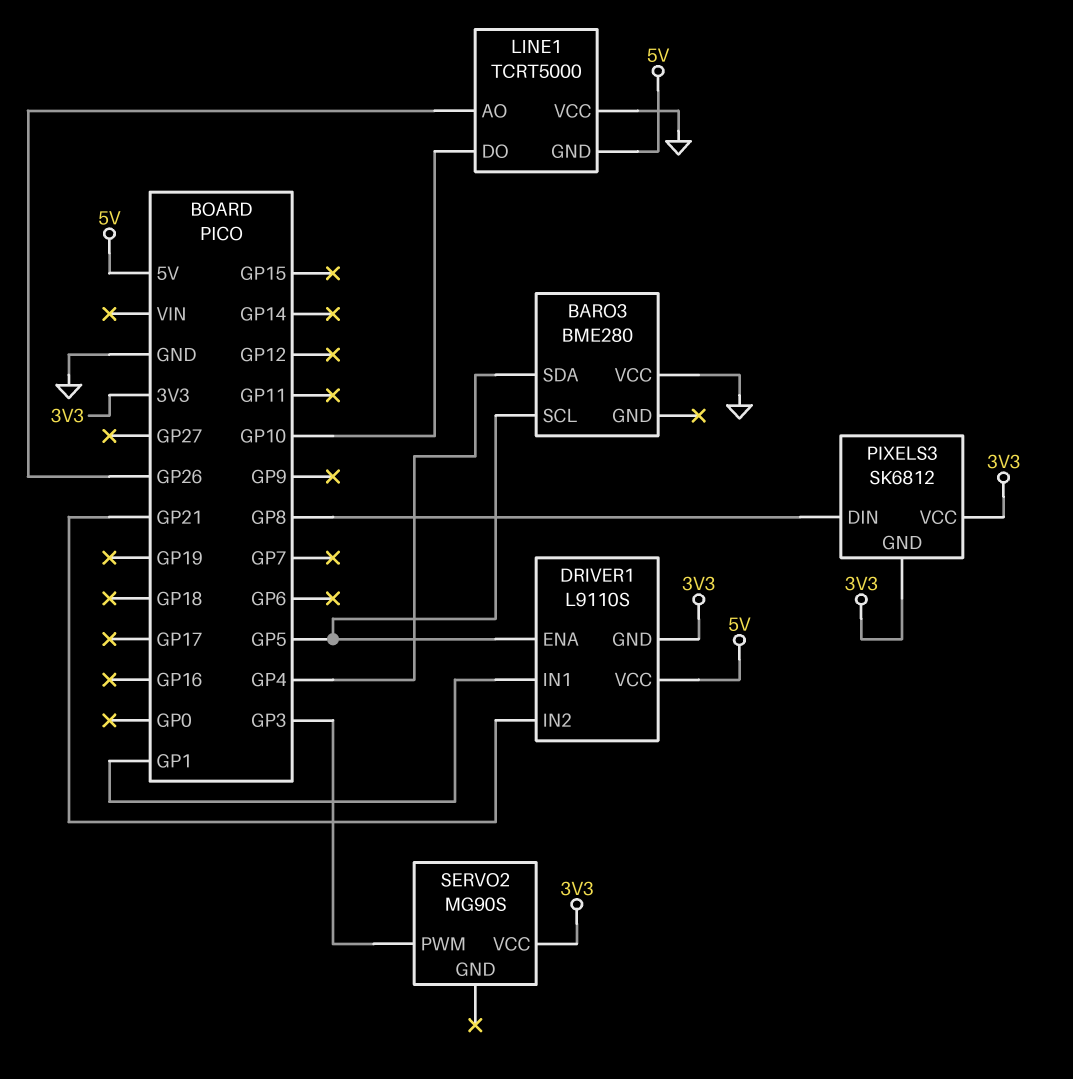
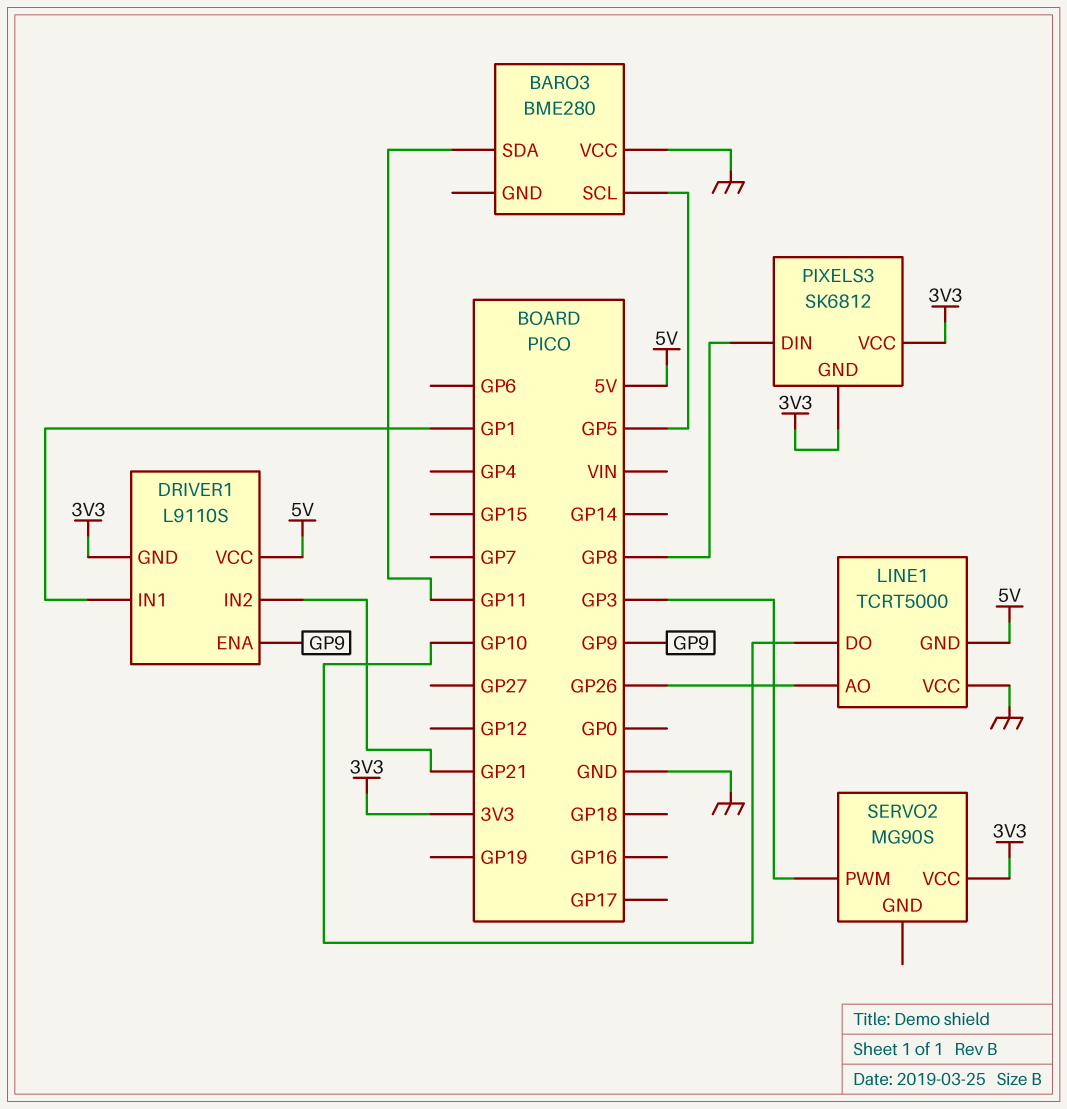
BARO3 pin SDA: GP4 -> GP11
DRIVER1 pin ENA: GP5 -> GP9

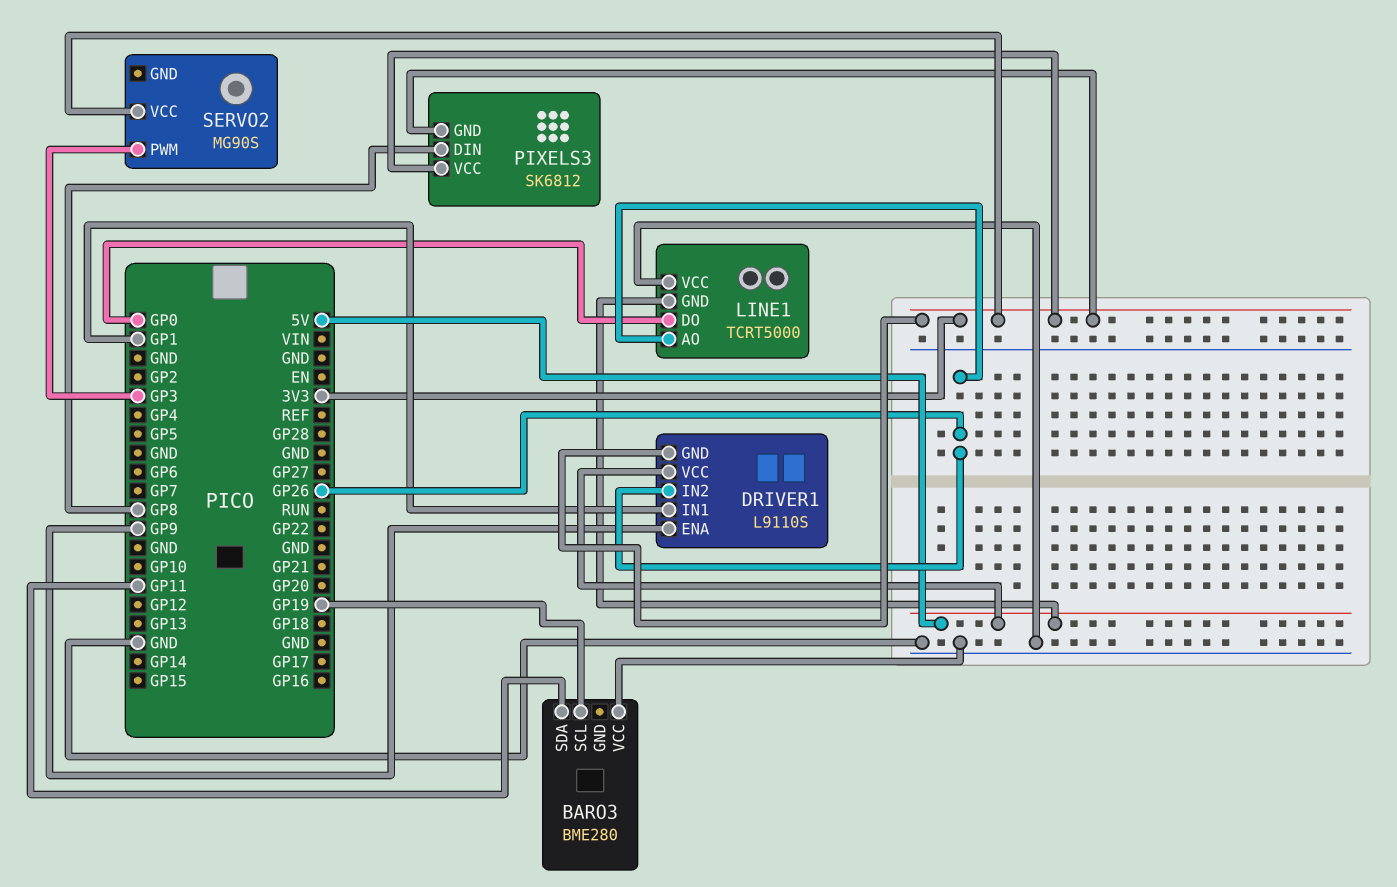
BARO3 pin SCL: GP5 -> GP19
DRIVER1 pin IN2: GP21 -> GP26
LINE1 pin DO: GP10 -> GP0

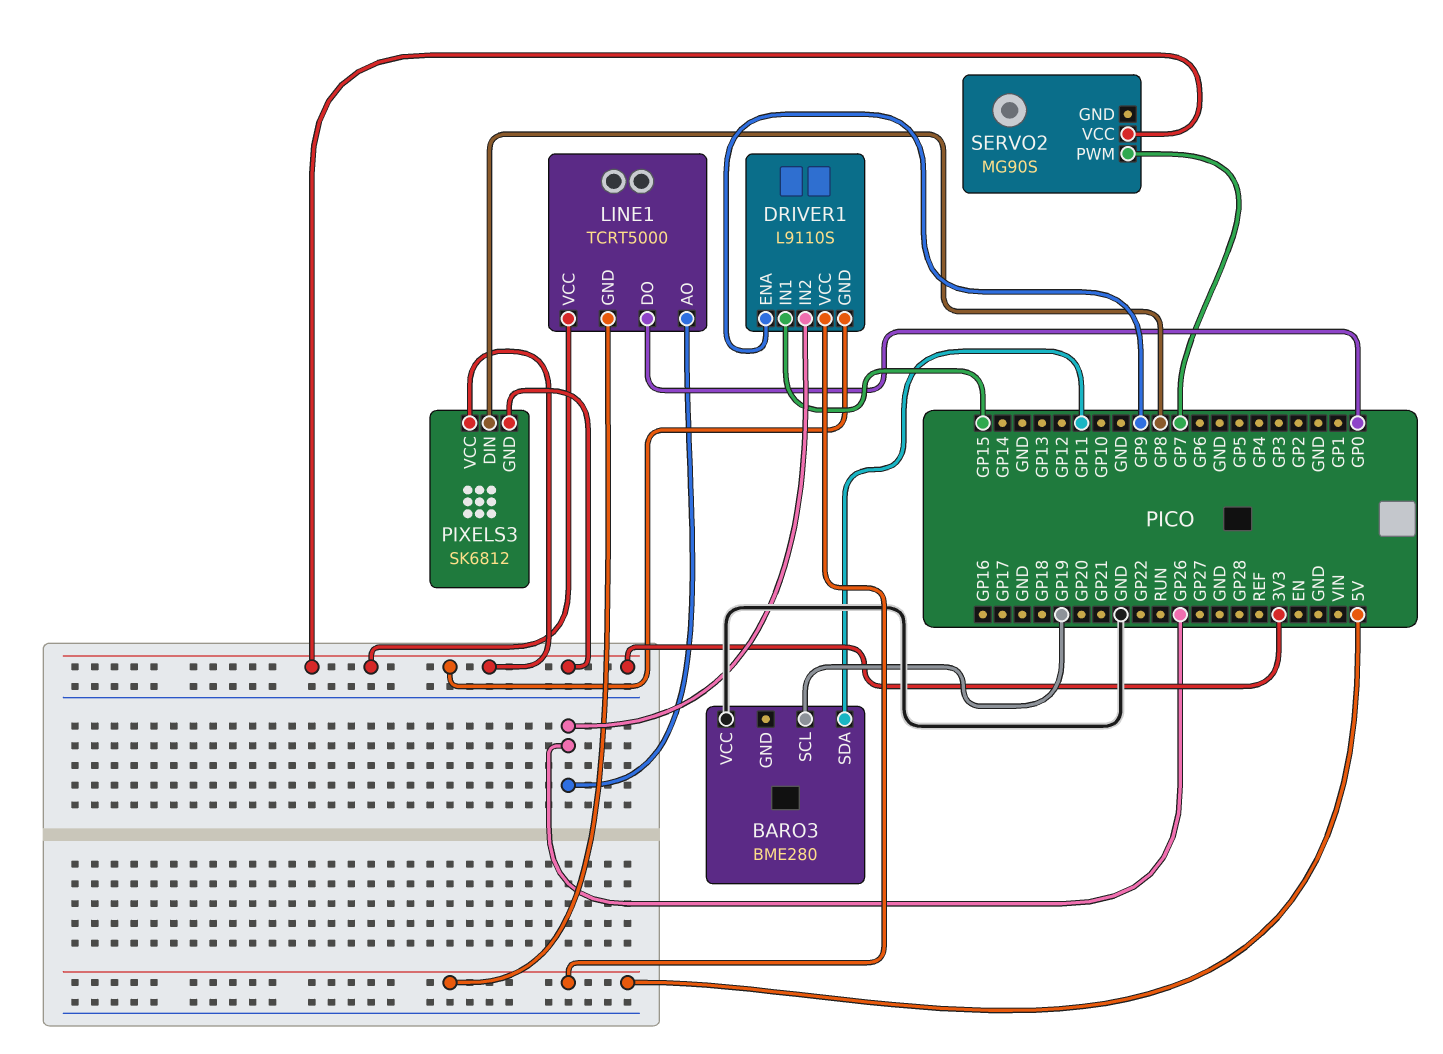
DRIVER1 pin IN1: GP1 -> GP15
LINE1 pin VCC: GND -> 3V3
SERVO2 pin PWM: GP3 -> GP7

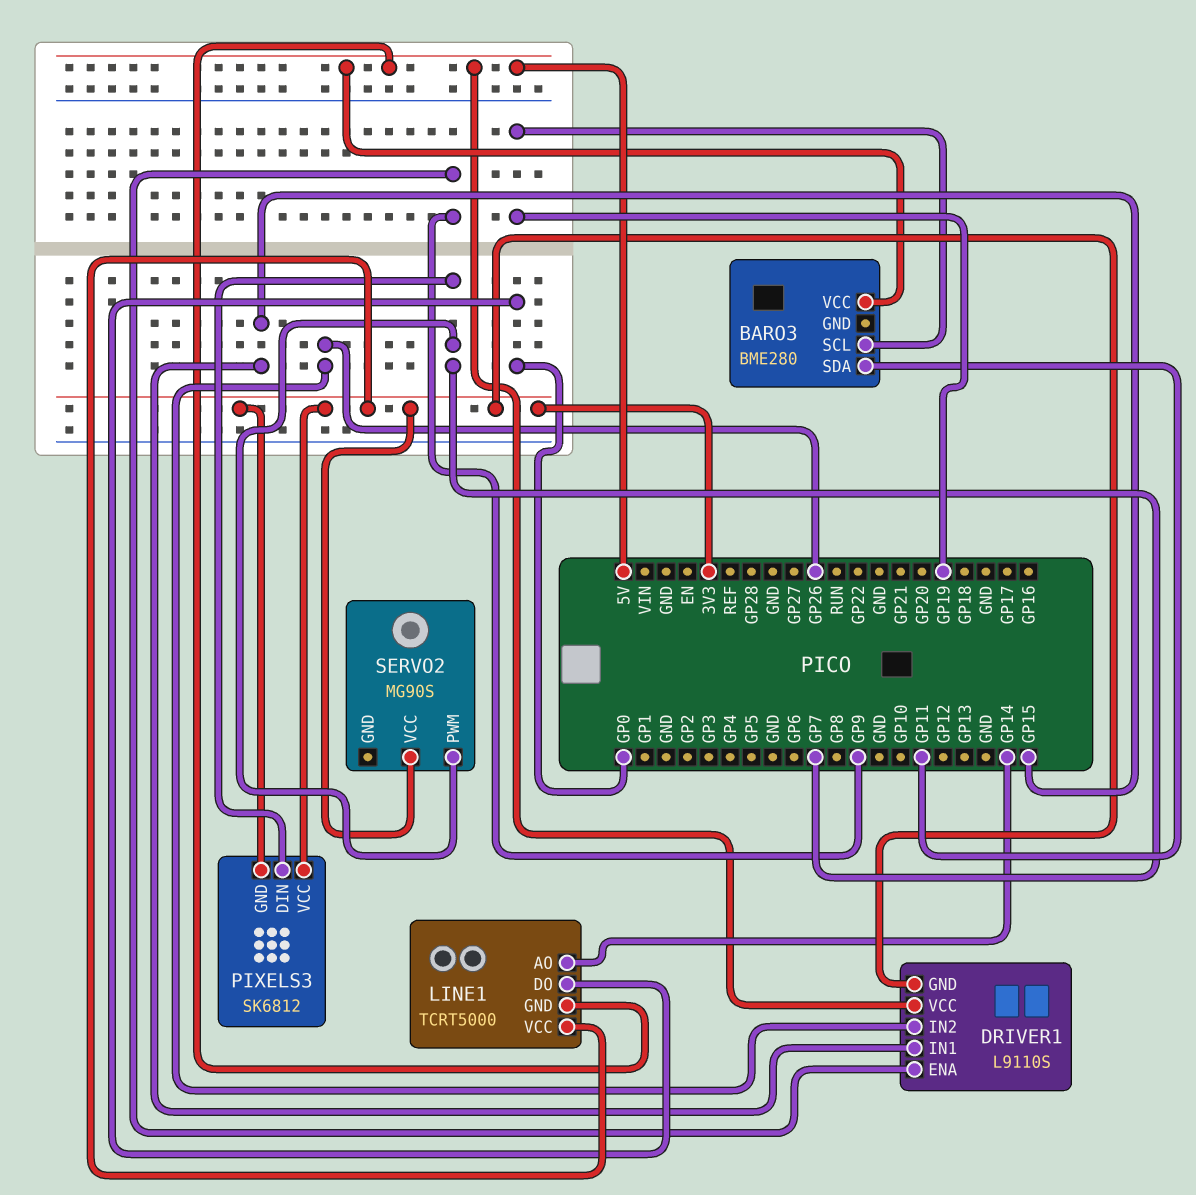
BARO3 pin VCC: GND -> 5V
LINE1 pin AO: GP26 -> GP14
PIXELS3 pin DIN: GP8 -> GP7

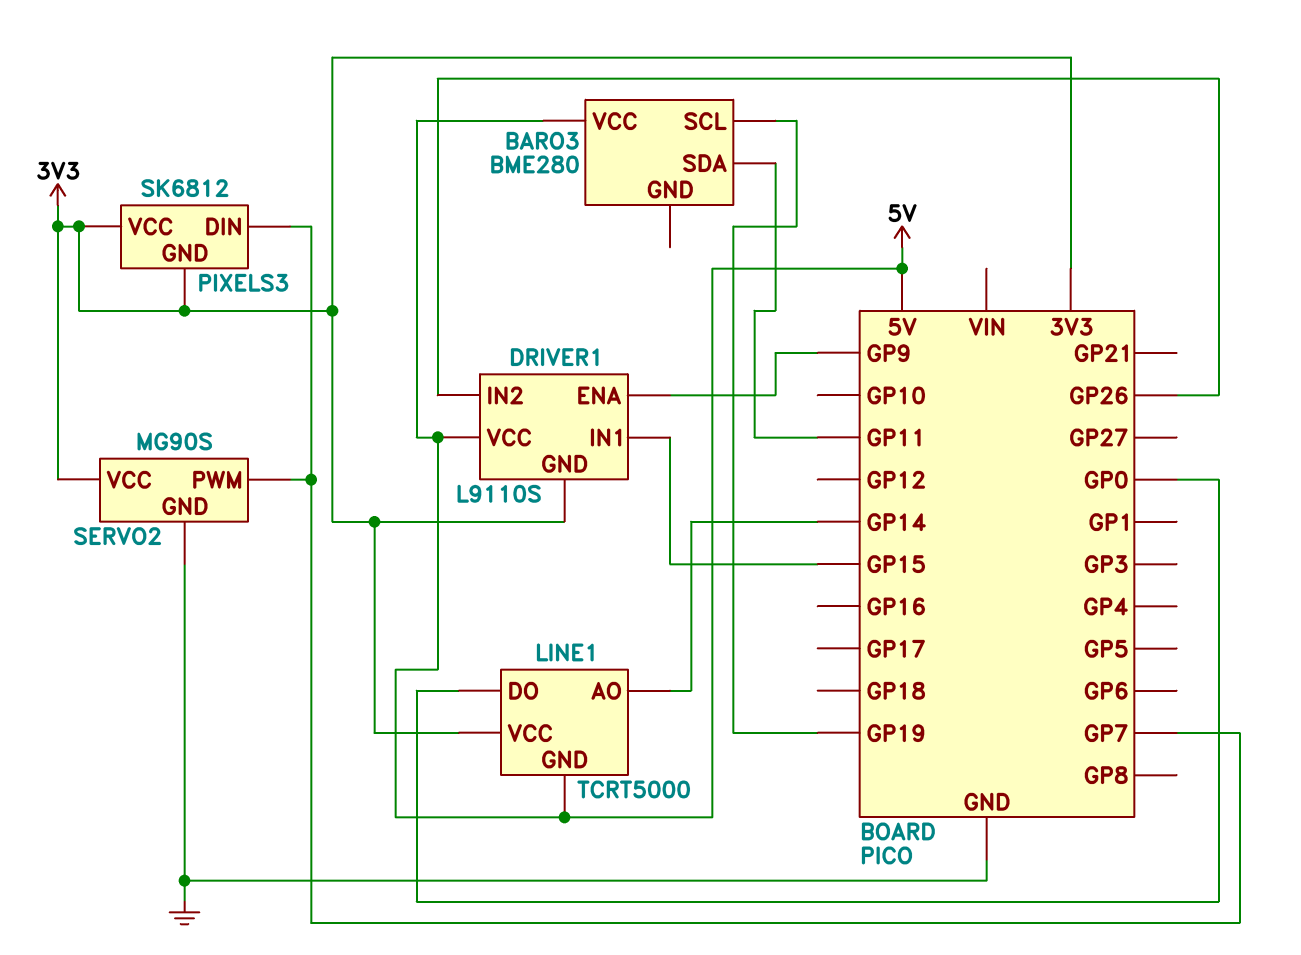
SERVO2 pin GND: none -> GND

